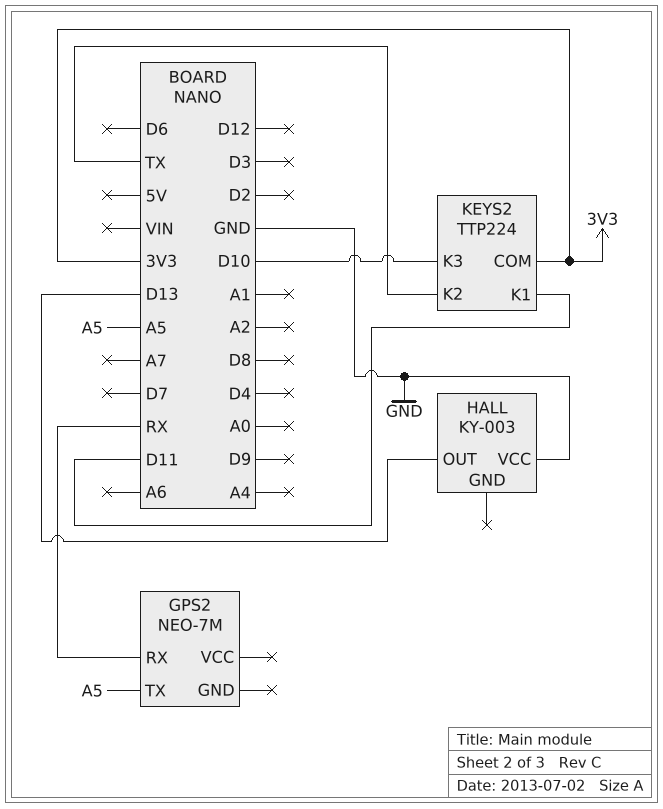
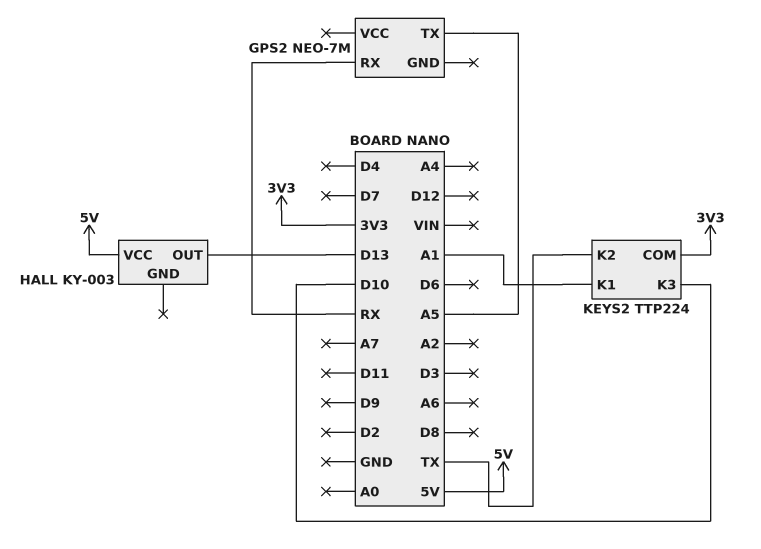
HALL pin VCC: GND -> 5V
KEYS2 pin K1: D11 -> A1

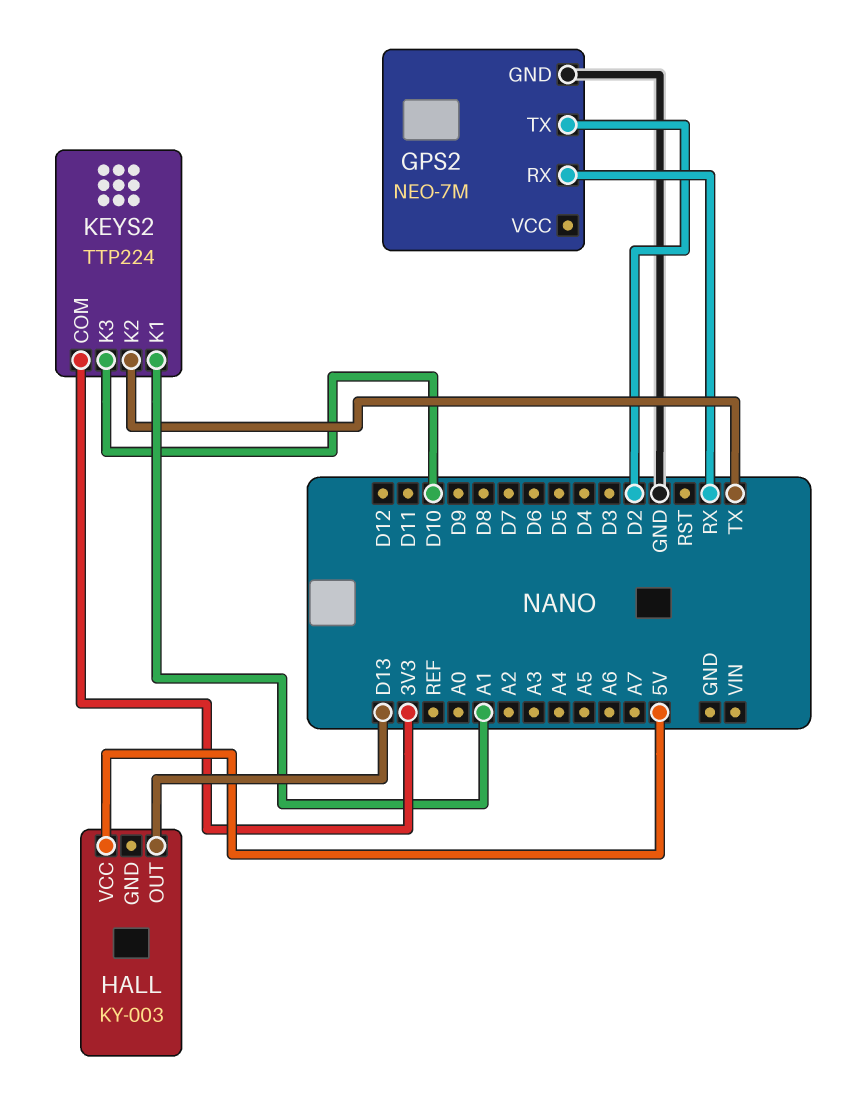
GPS2 pin GND: none -> GND
GPS2 pin TX: A5 -> D2

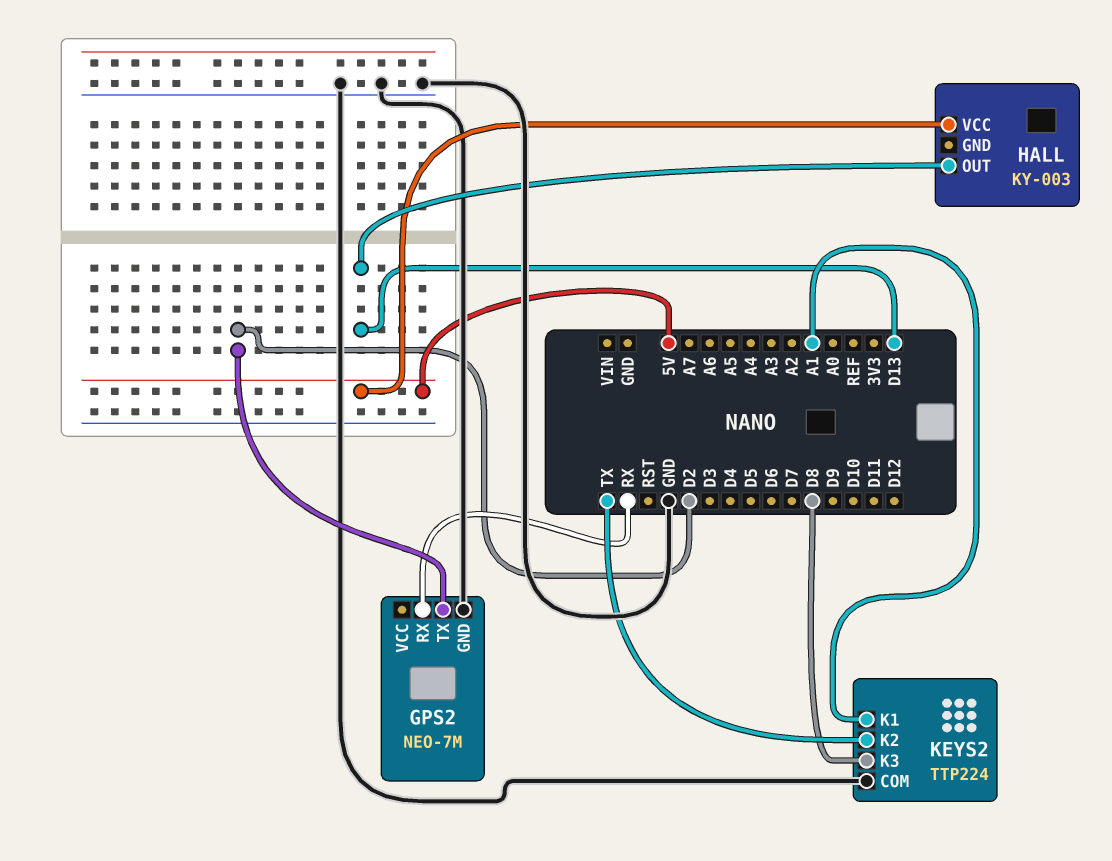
KEYS2 pin COM: 3V3 -> GND
KEYS2 pin K3: D10 -> D8

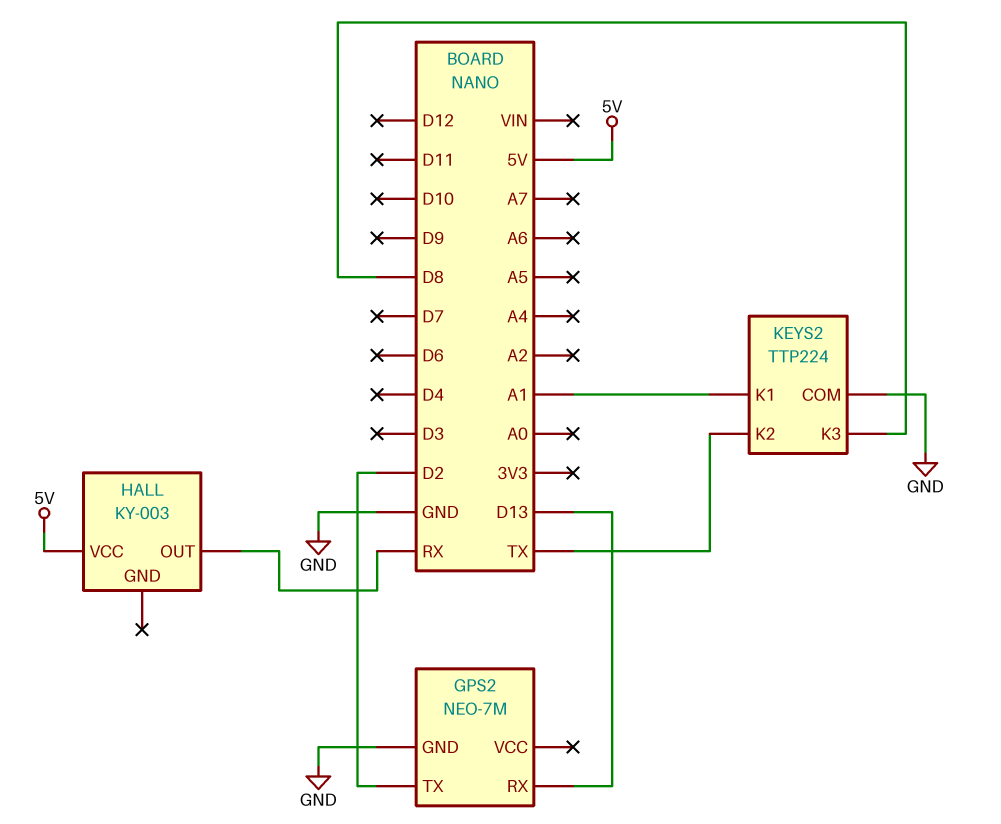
GPS2 pin RX: RX -> D13
HALL pin OUT: D13 -> RX

